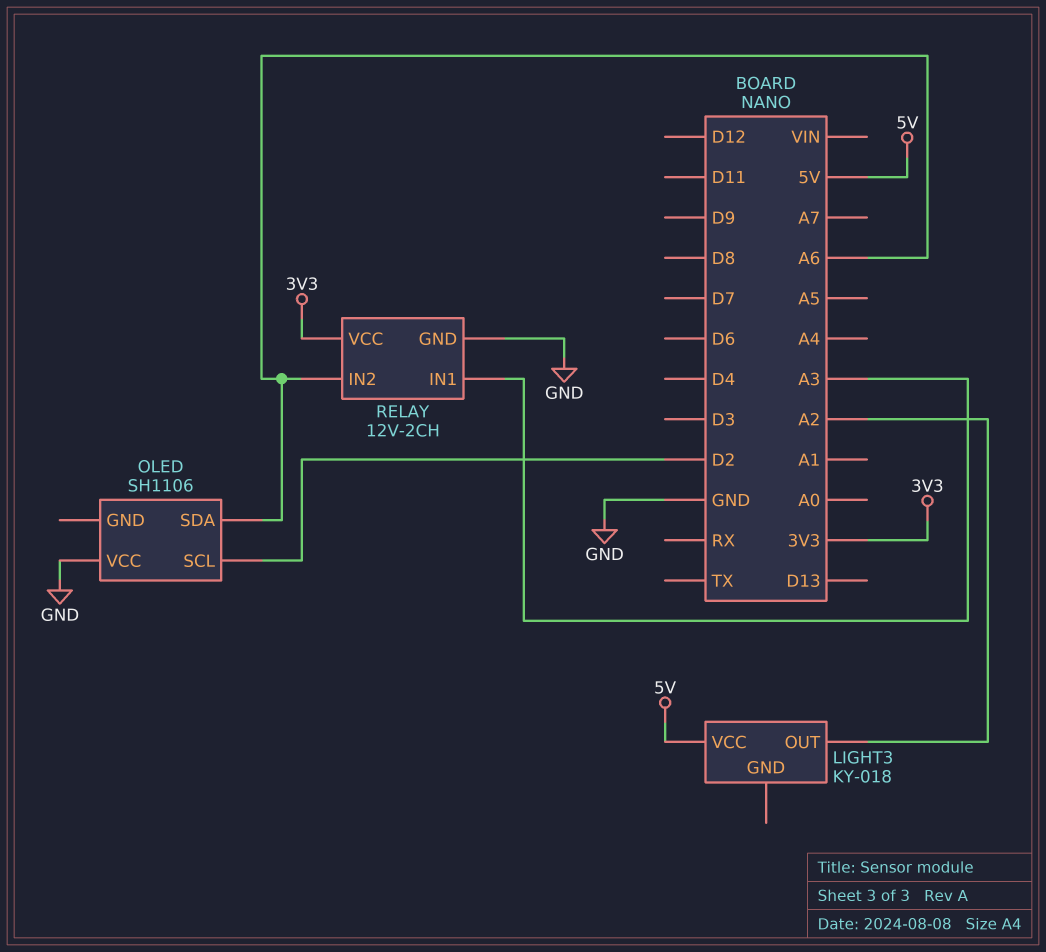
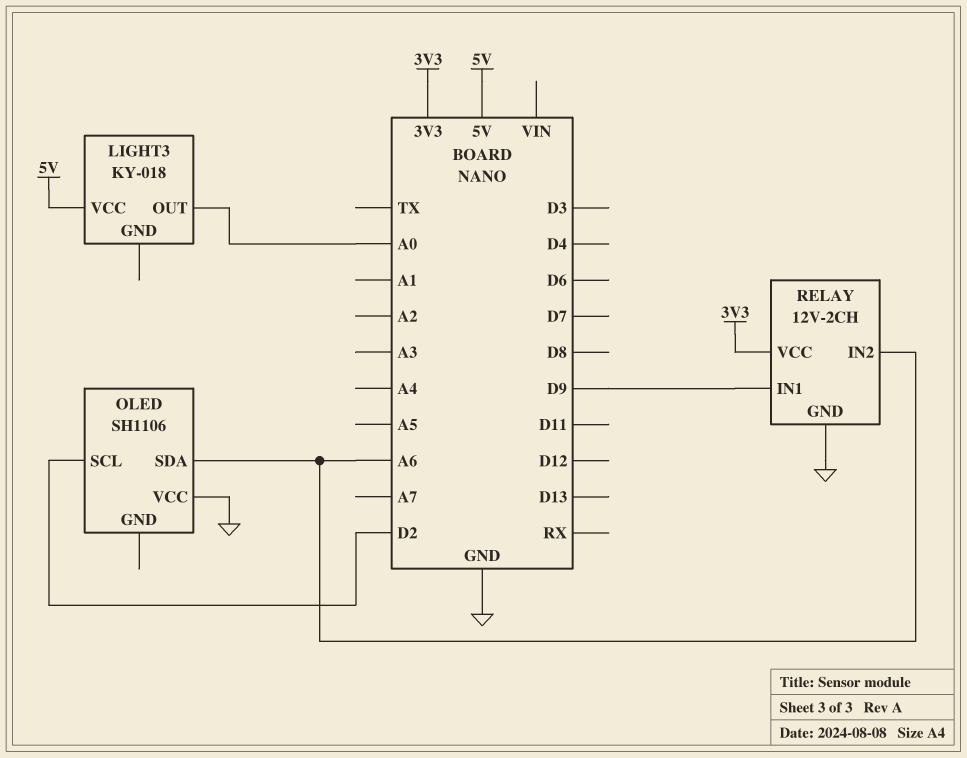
LIGHT3 pin OUT: A2 -> A0
RELAY pin IN1: A3 -> D9

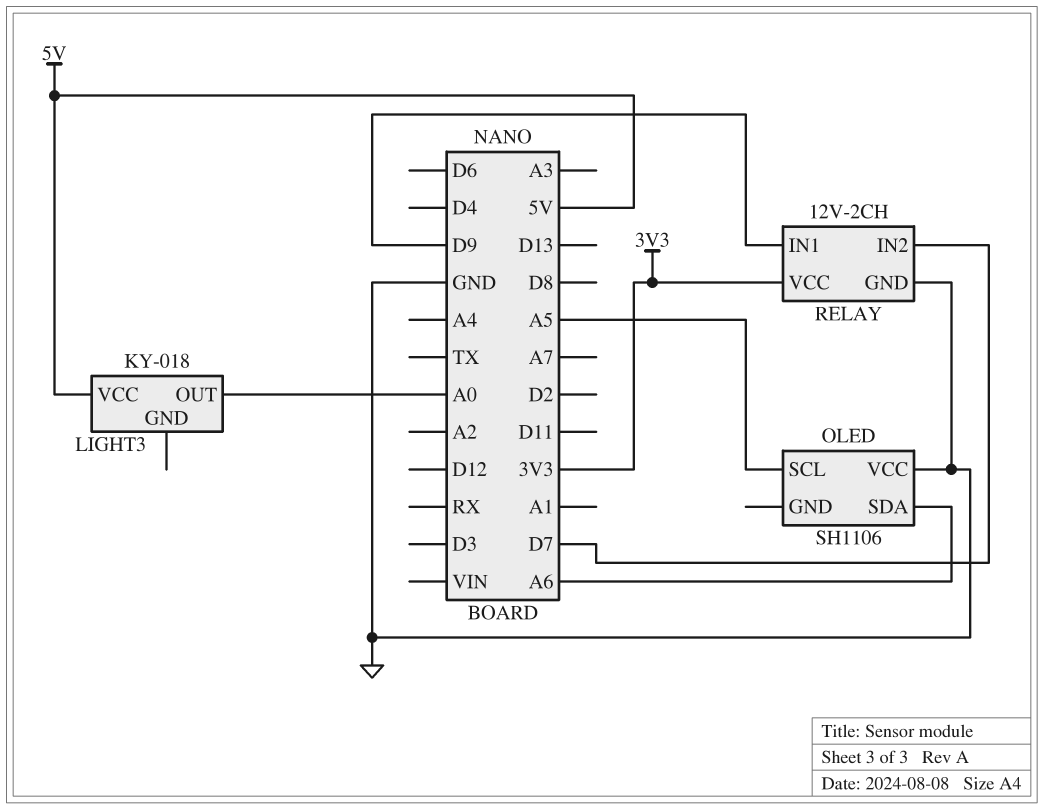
OLED pin SCL: D2 -> A5
RELAY pin IN2: A6 -> D7

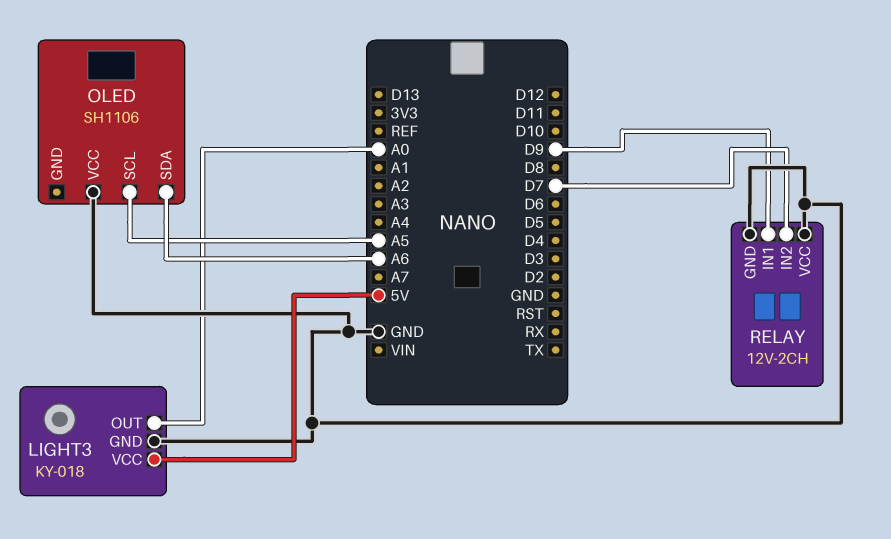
LIGHT3 pin GND: none -> GND
RELAY pin VCC: 3V3 -> GND

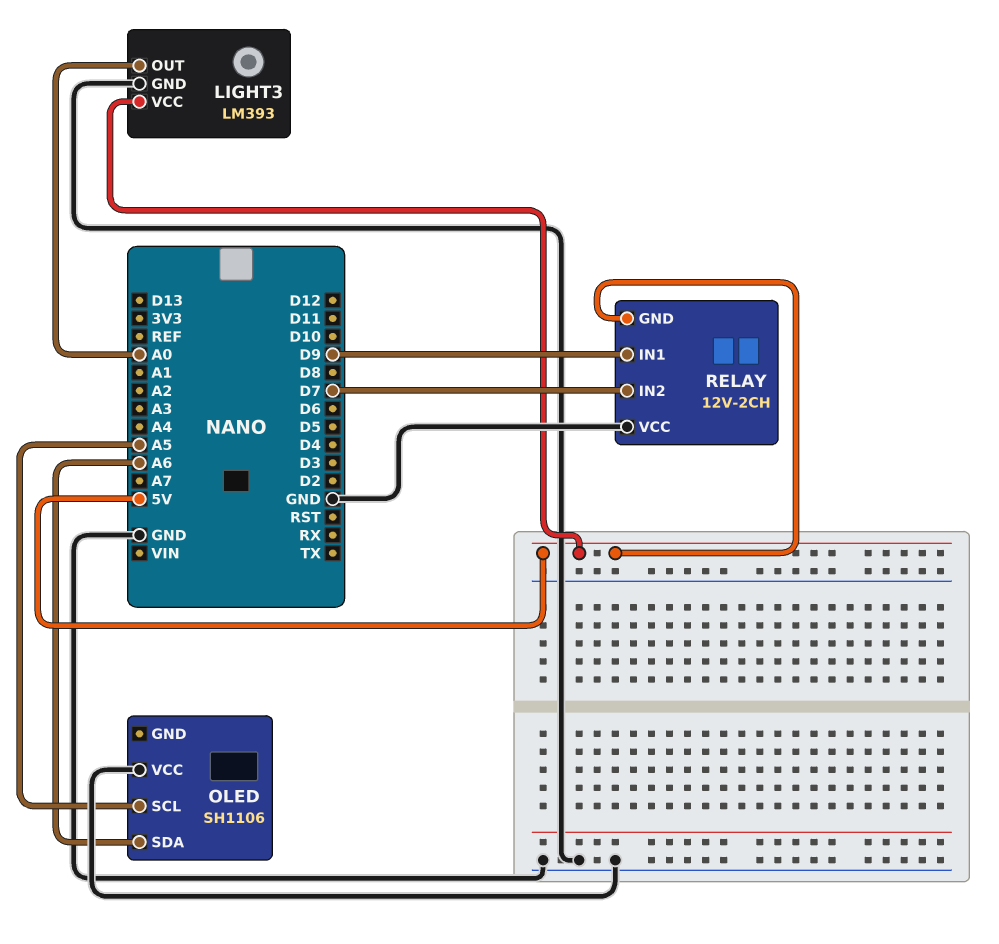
LIGHT3: KY-018 -> LM393
RELAY pin GND: GND -> 5V

